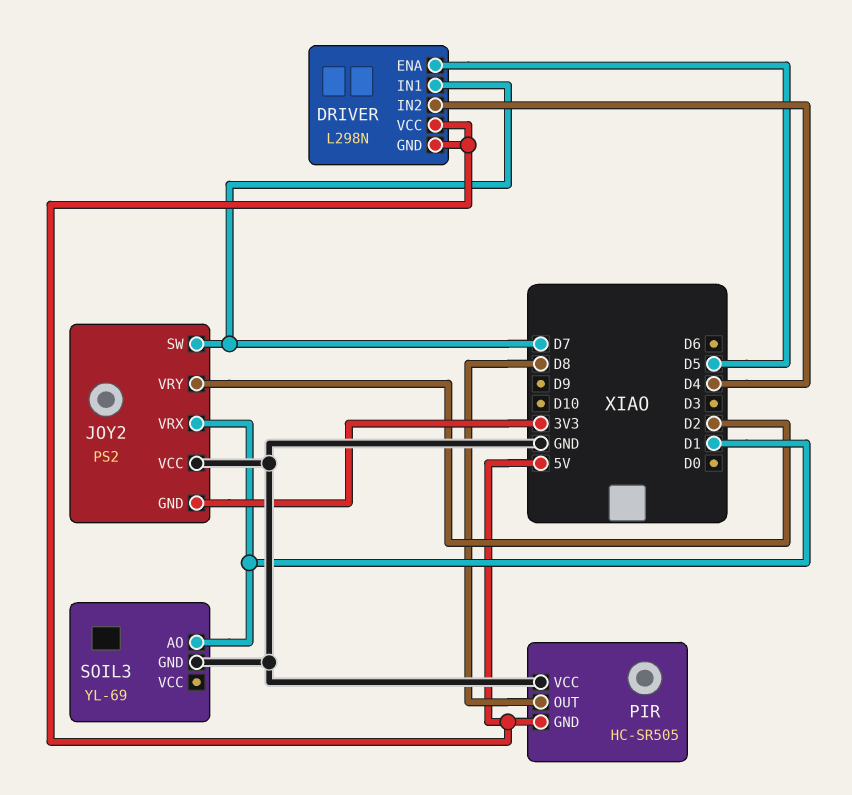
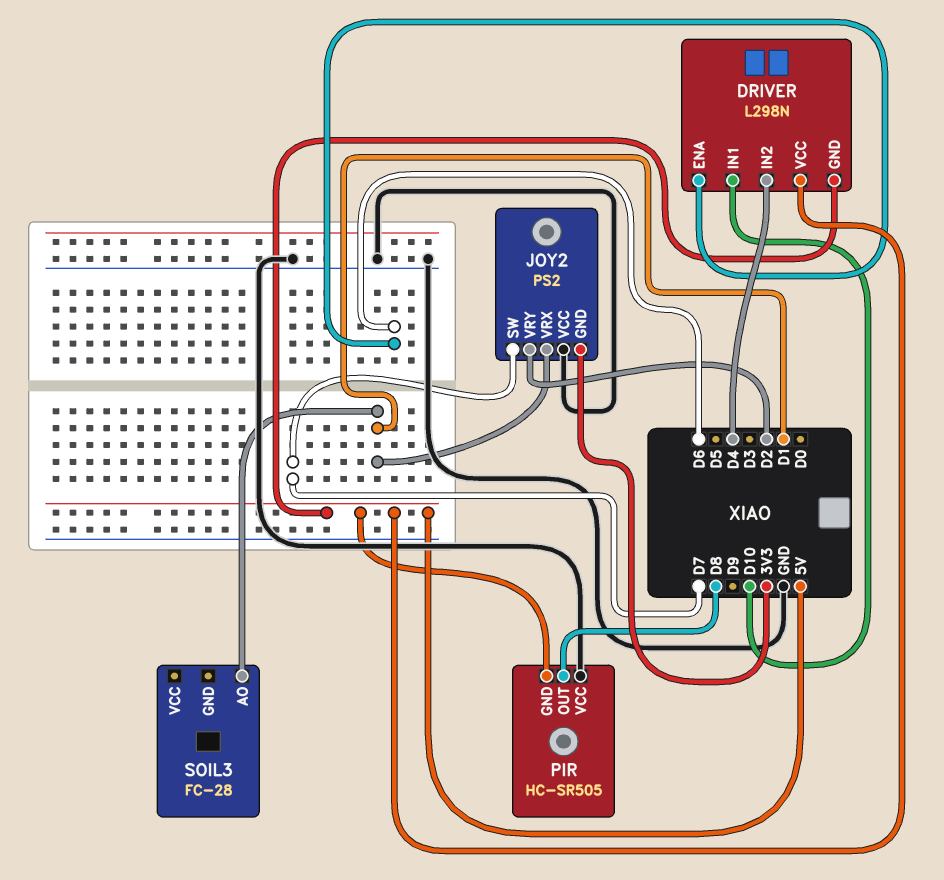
DRIVER pin ENA: D5 -> D6
DRIVER pin IN1: D7 -> D10
SOIL3: YL-69 -> FC-28
SOIL3 pin GND: GND -> none

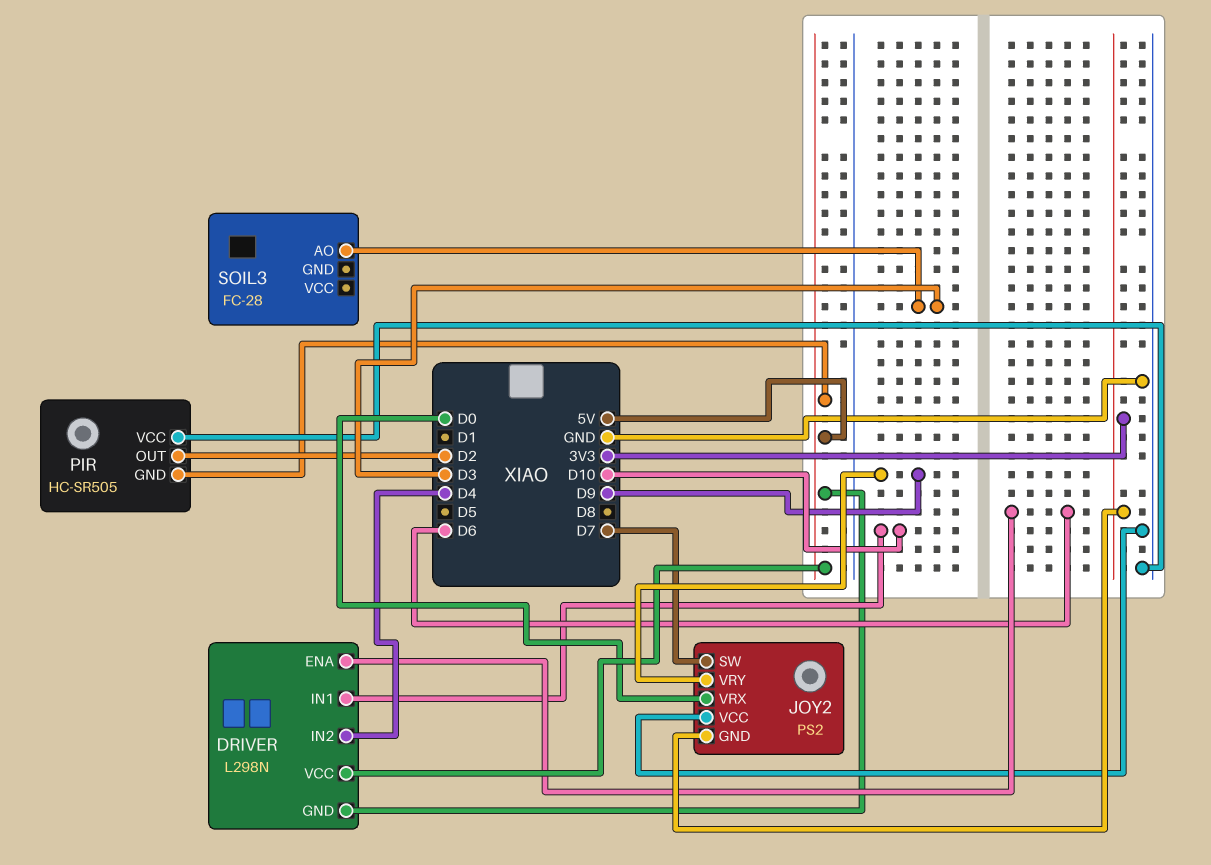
JOY2 pin VRX: D1 -> D0
JOY2 pin VRY: D2 -> D9
PIR pin OUT: D8 -> D2
SOIL3 pin AO: D1 -> D3

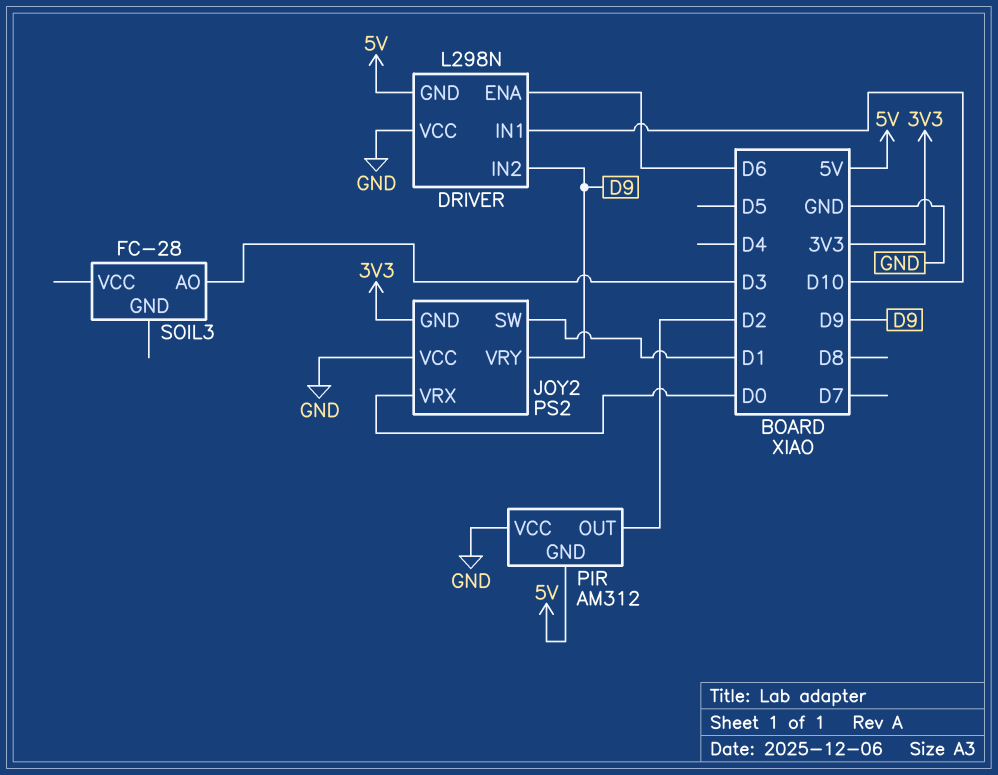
DRIVER pin IN2: D4 -> D9
DRIVER pin VCC: 5V -> GND
JOY2 pin SW: D7 -> D1
PIR: HC-SR505 -> AM312

